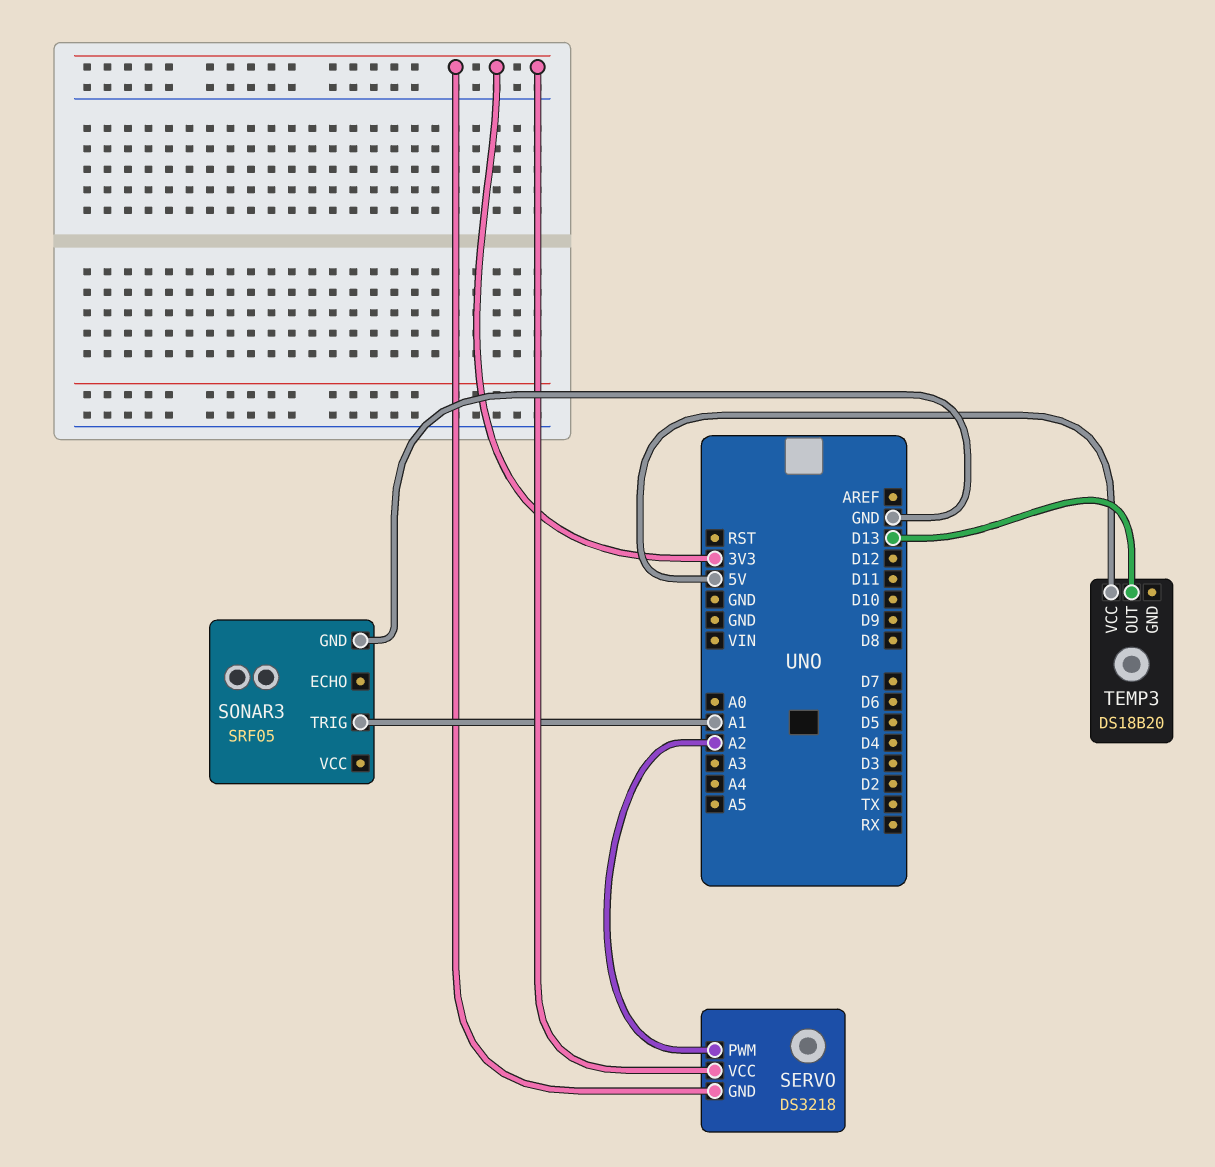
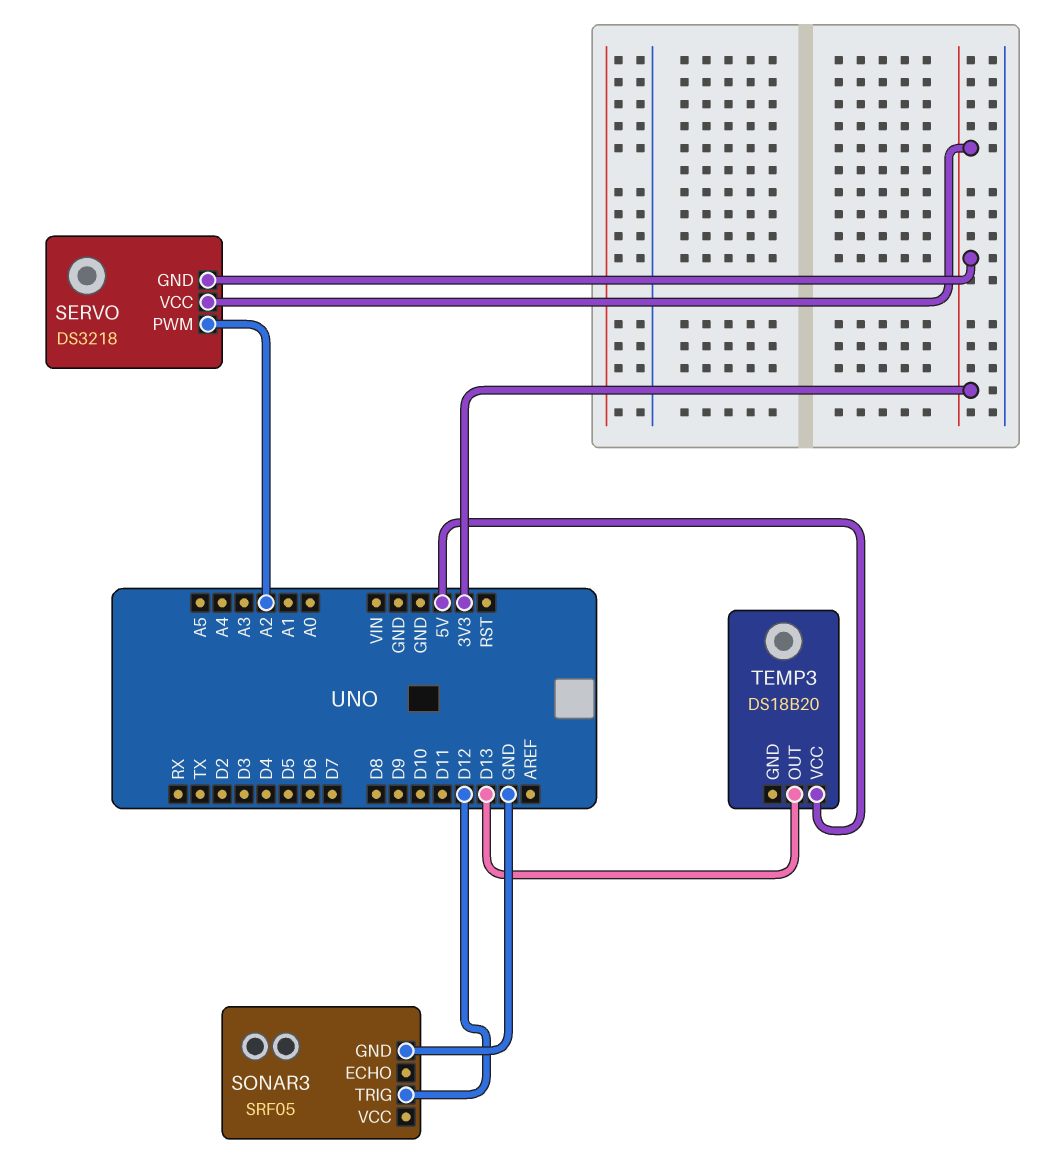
SONAR3 pin TRIG: A1 -> D12

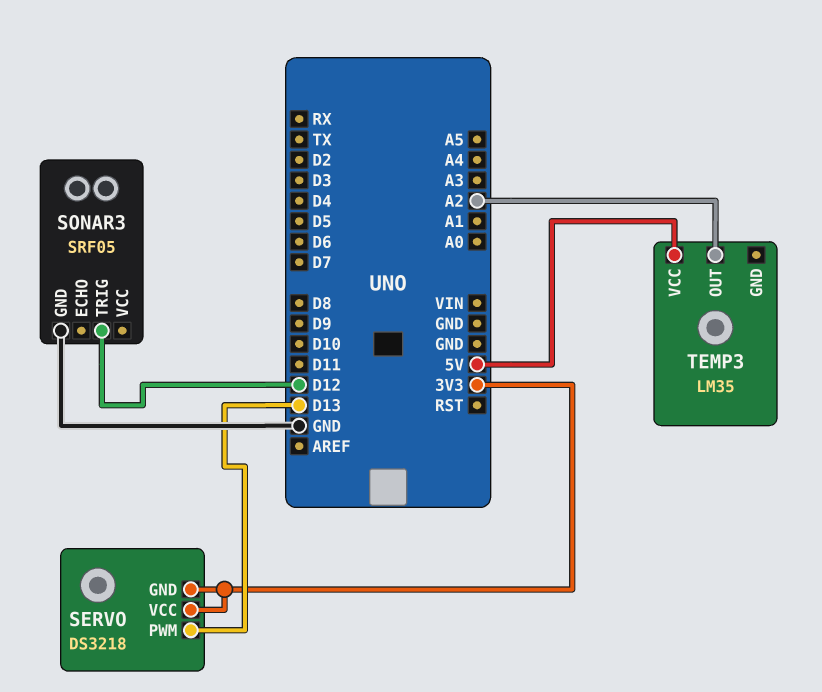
SERVO pin PWM: A2 -> D13
TEMP3: DS18B20 -> LM35
TEMP3 pin OUT: D13 -> A2

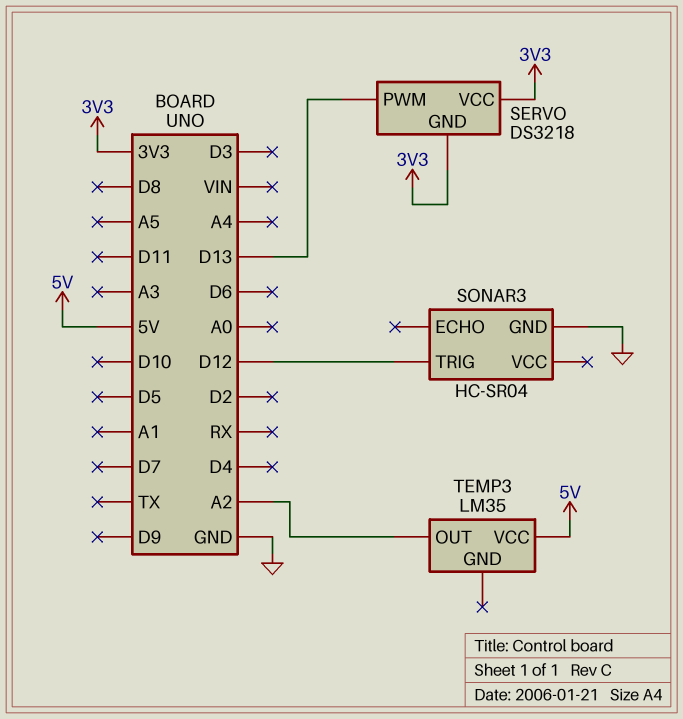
SONAR3: SRF05 -> HC-SR04

